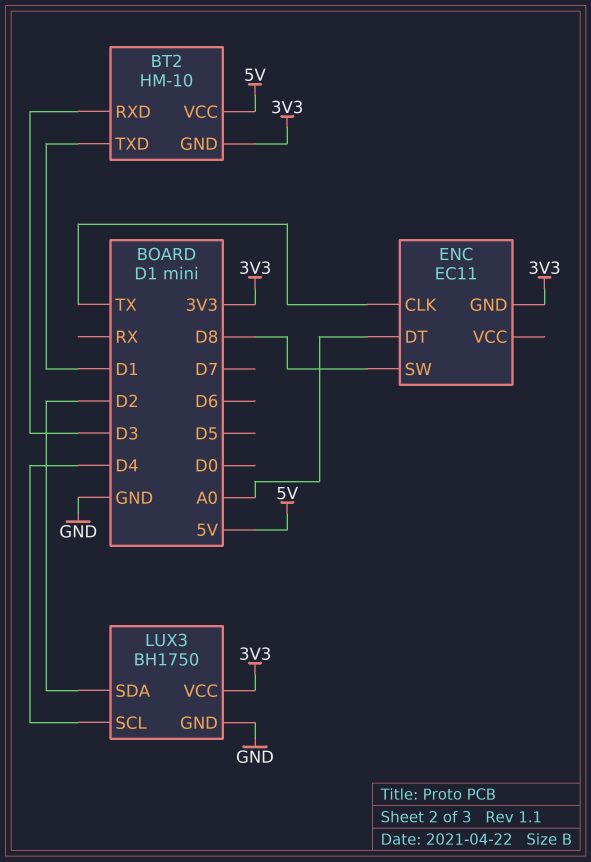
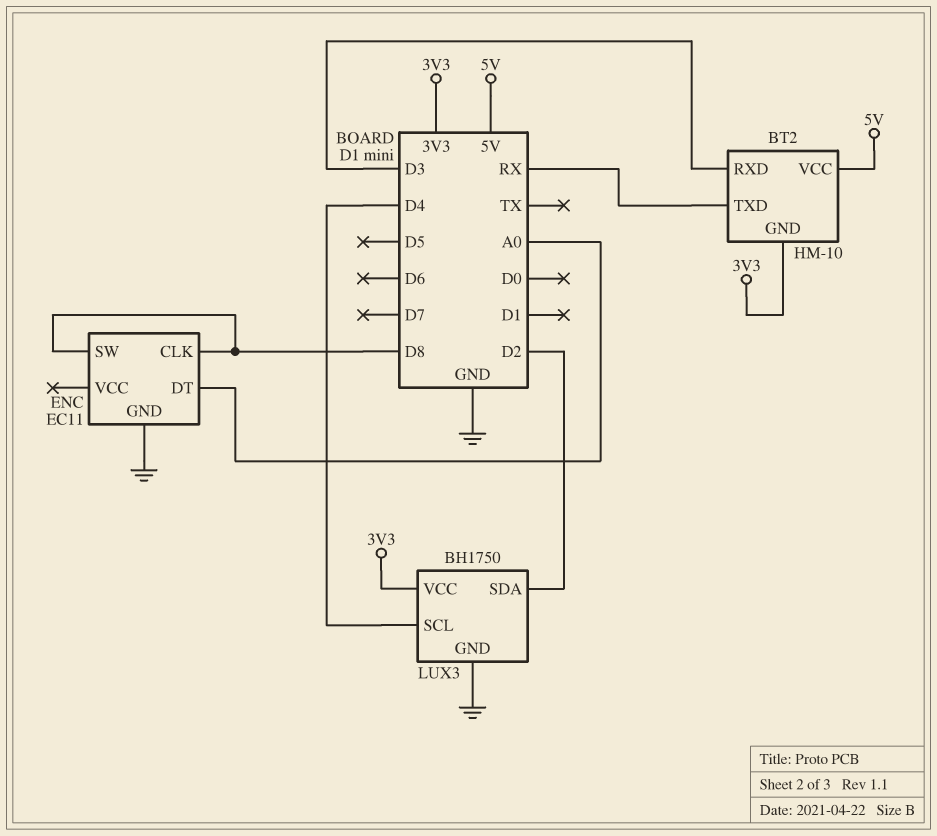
BT2 pin TXD: D1 -> RX
ENC pin CLK: TX -> D8
ENC pin GND: 3V3 -> GND

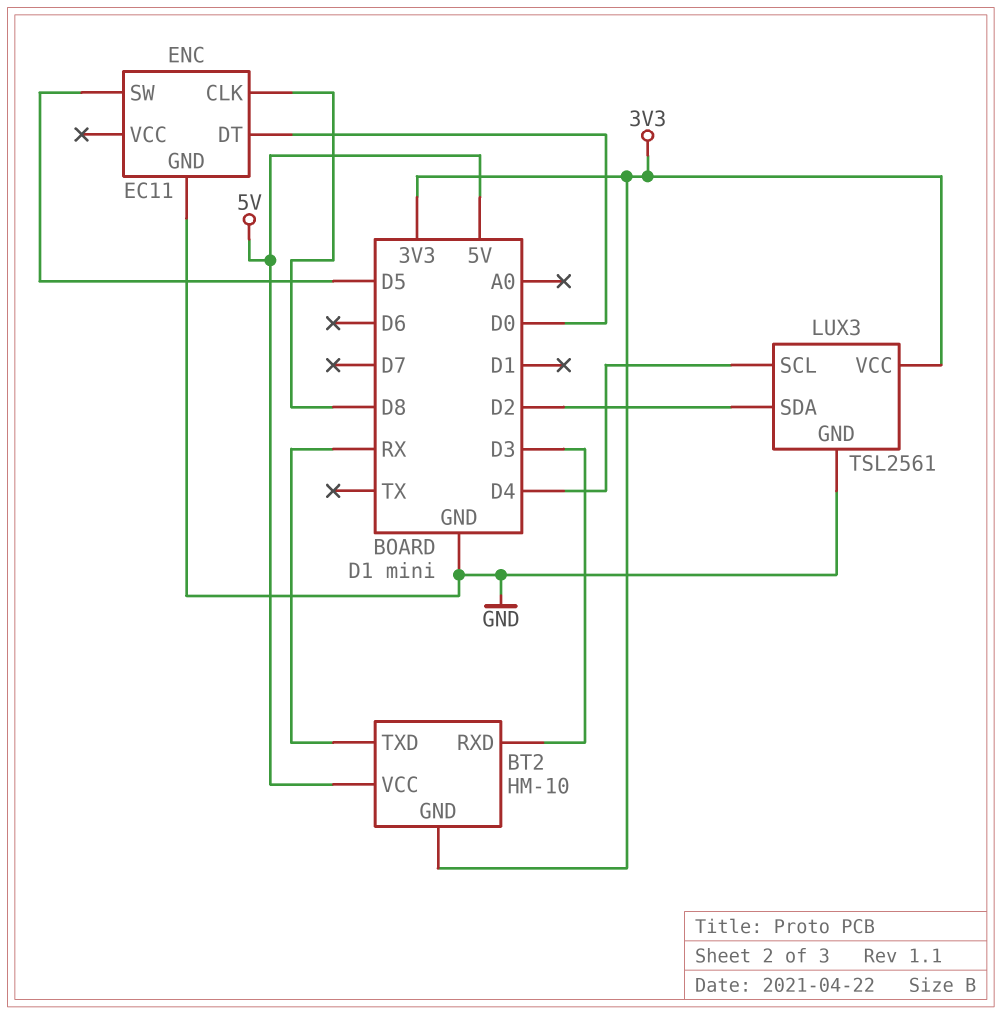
ENC pin DT: A0 -> D0
ENC pin SW: D8 -> D5
LUX3: BH1750 -> TSL2561

